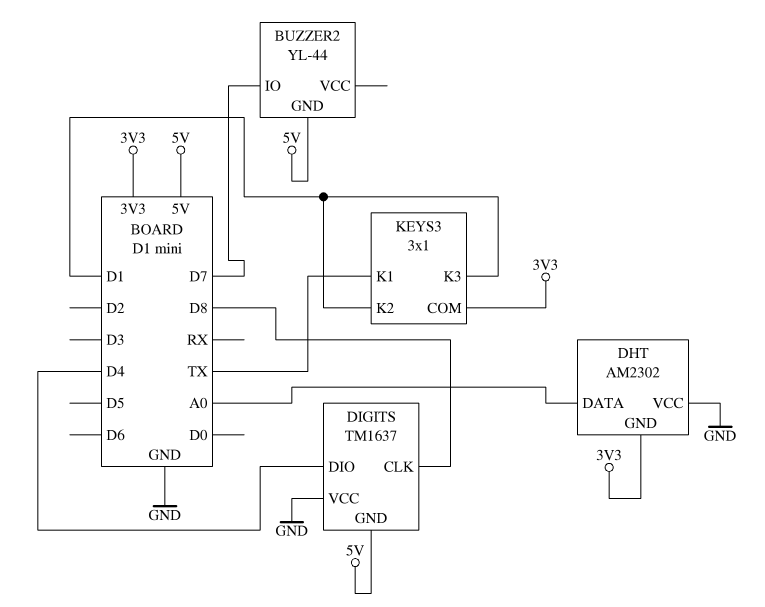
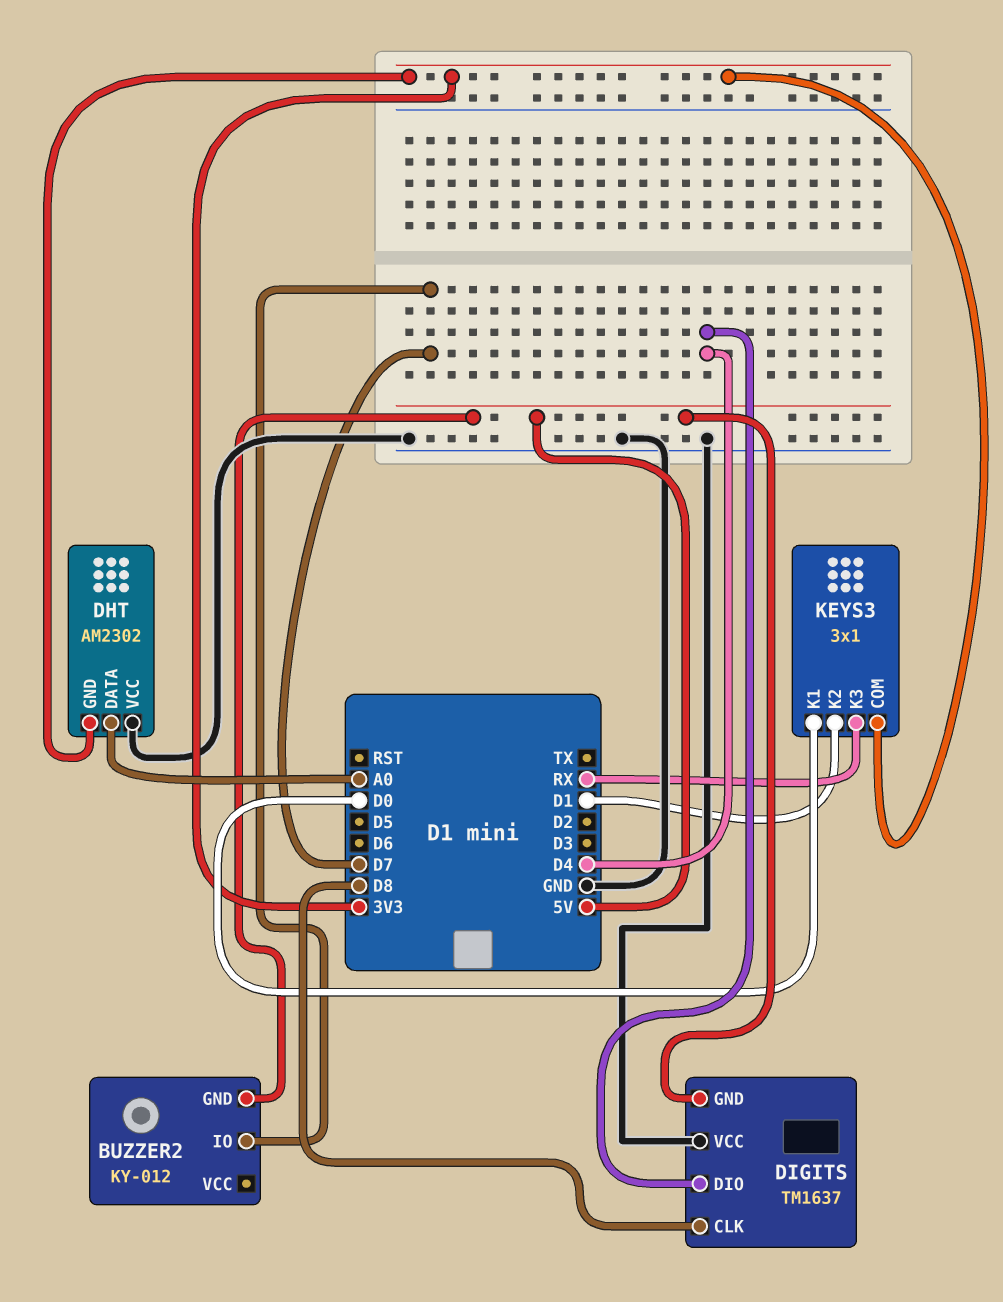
BUZZER2: YL-44 -> KY-012
KEYS3 pin K1: TX -> D0
KEYS3 pin K3: D1 -> RX

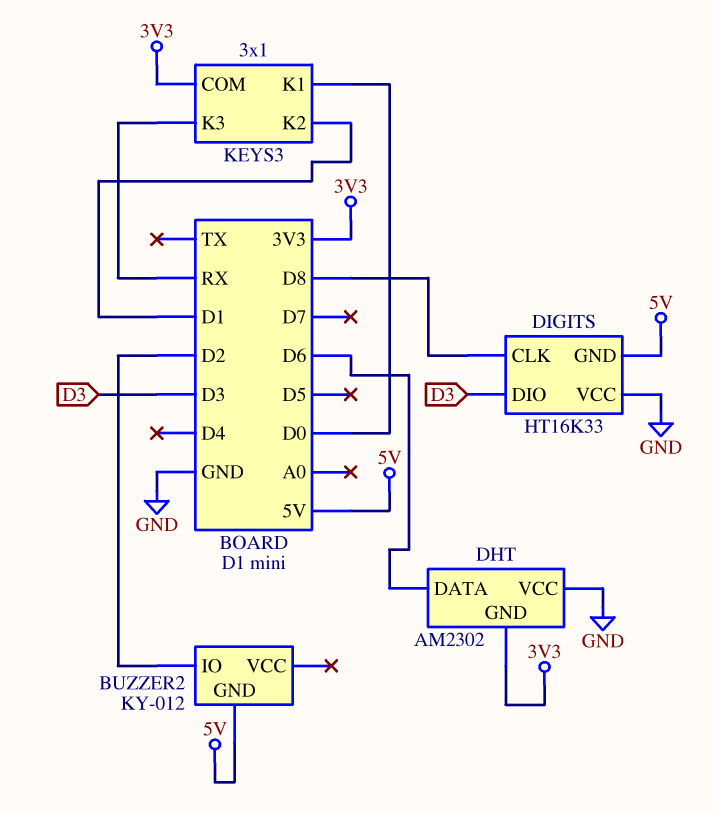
BUZZER2 pin IO: D7 -> D2
DHT pin DATA: A0 -> D6
DIGITS: TM1637 -> HT16K33
DIGITS pin DIO: D4 -> D3

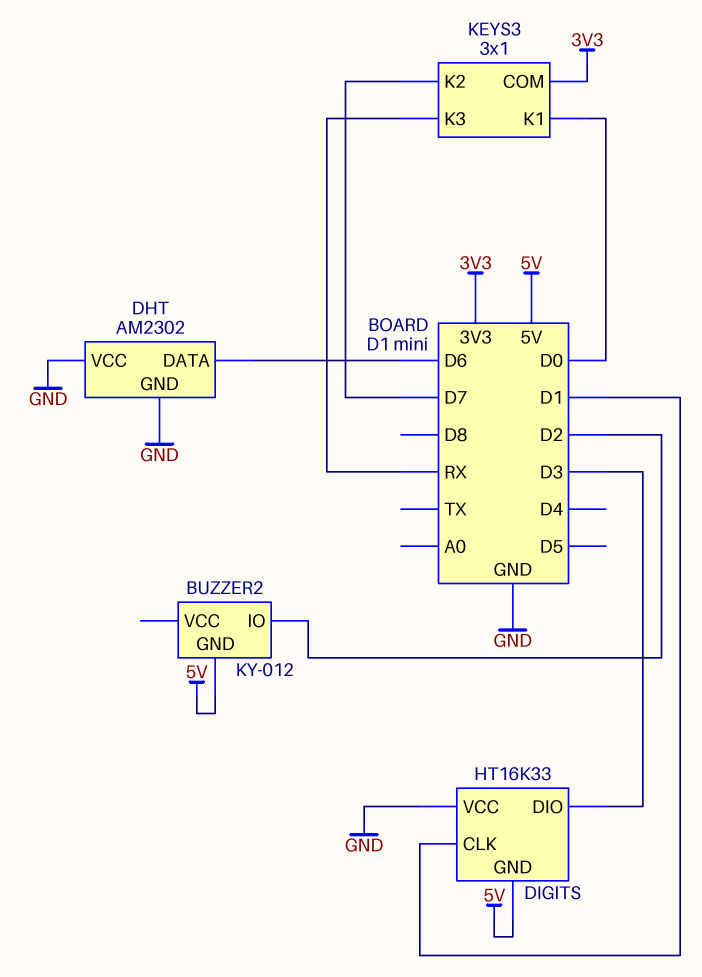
DHT pin GND: 3V3 -> GND
DIGITS pin CLK: D8 -> D1
KEYS3 pin K2: D1 -> D7

